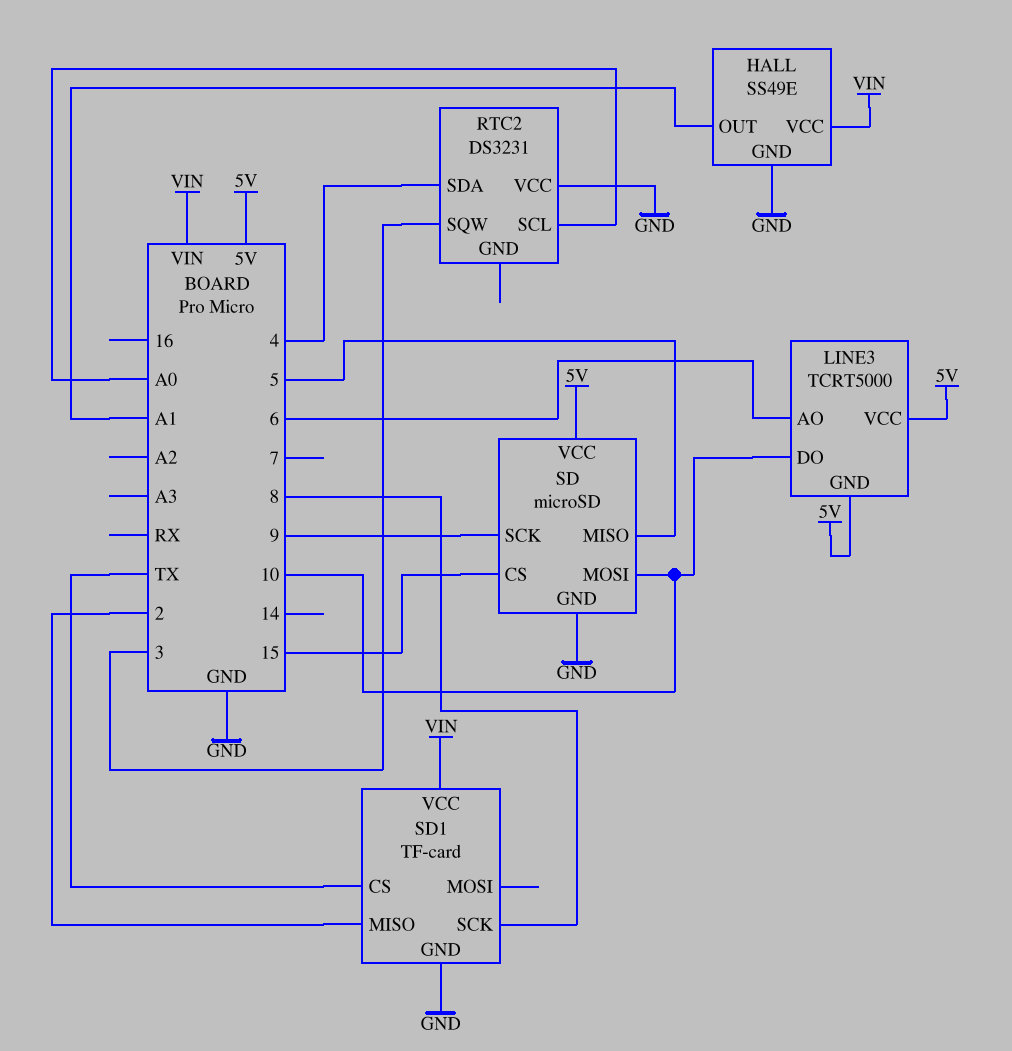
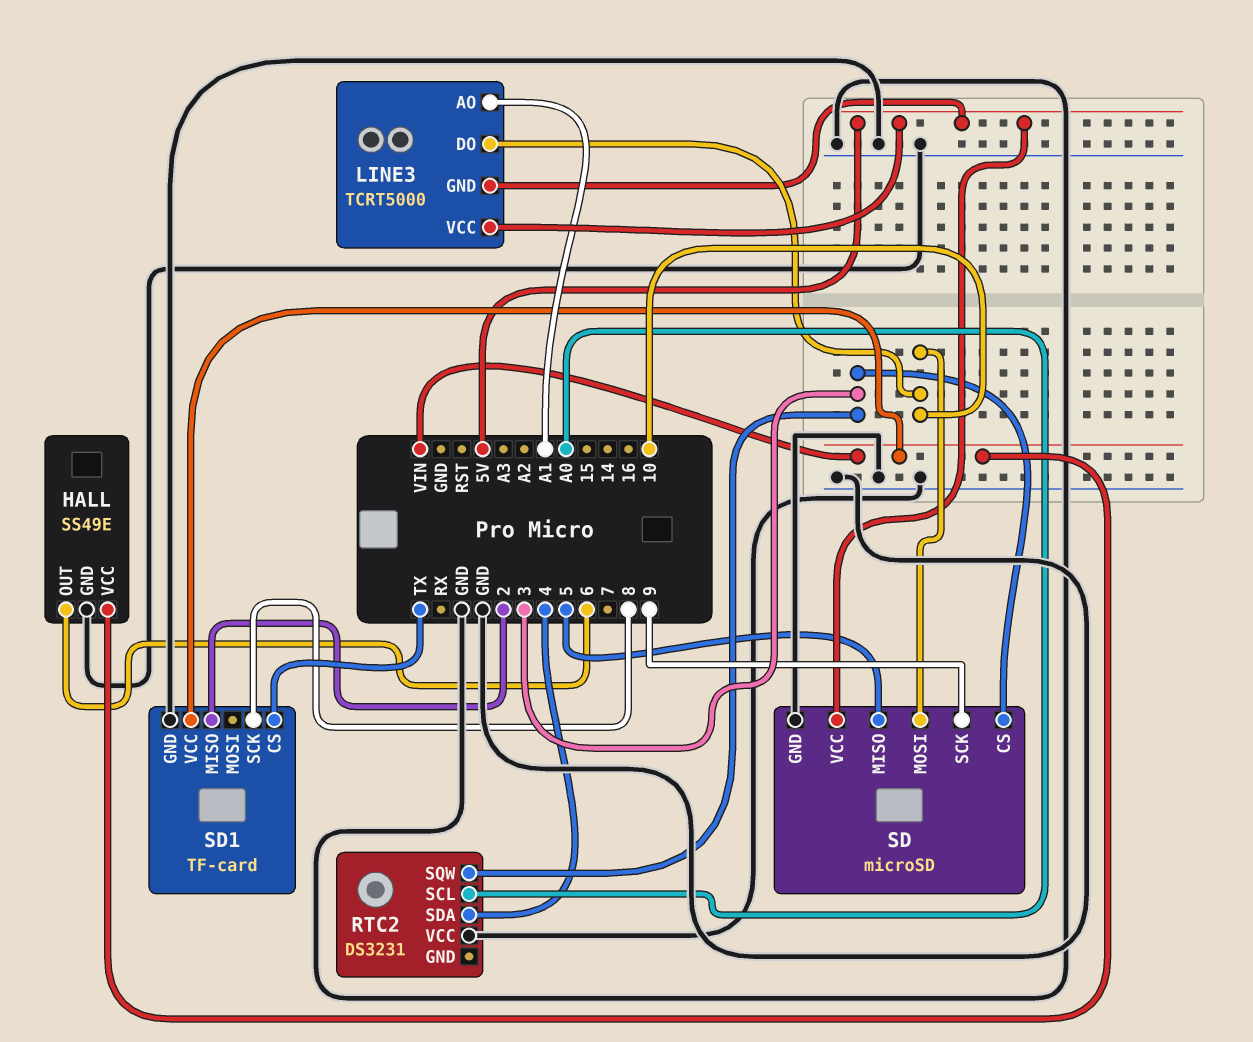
HALL pin OUT: A1 -> 6
LINE3 pin AO: 6 -> A1
SD pin CS: 15 -> 3

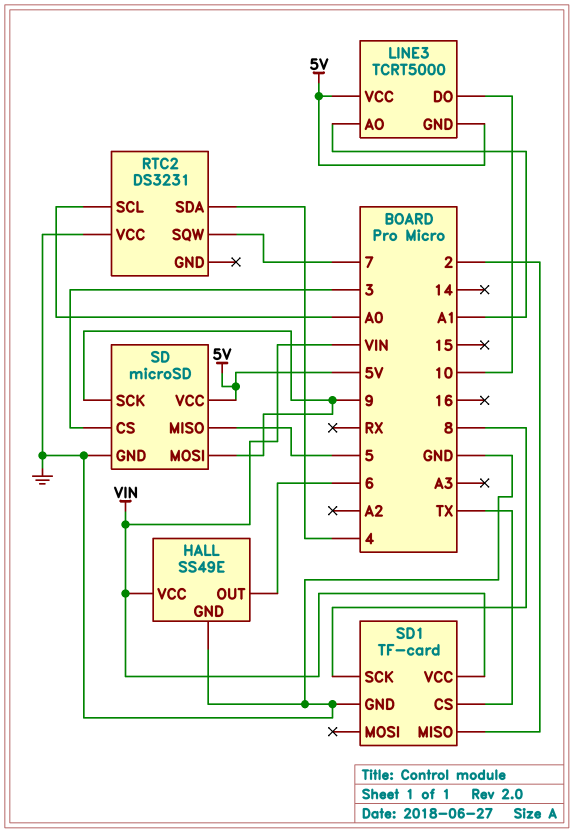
RTC2 pin SQW: 3 -> 7
SD pin MOSI: 10 -> 9

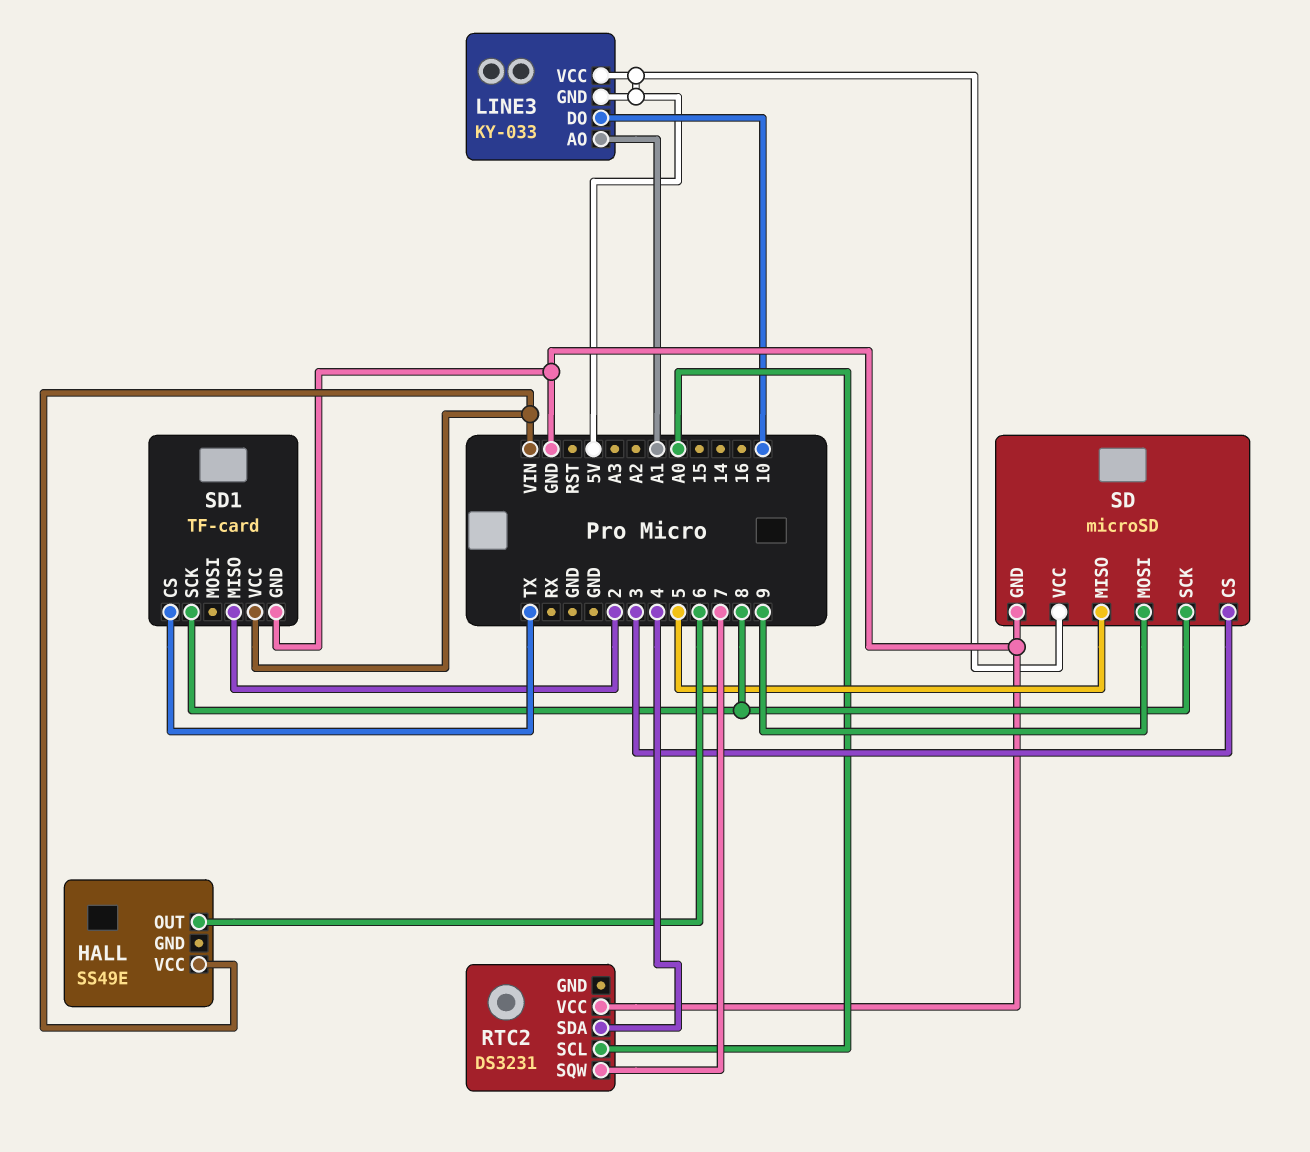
HALL pin GND: GND -> none
LINE3: TCRT5000 -> KY-033
SD pin SCK: 9 -> 8

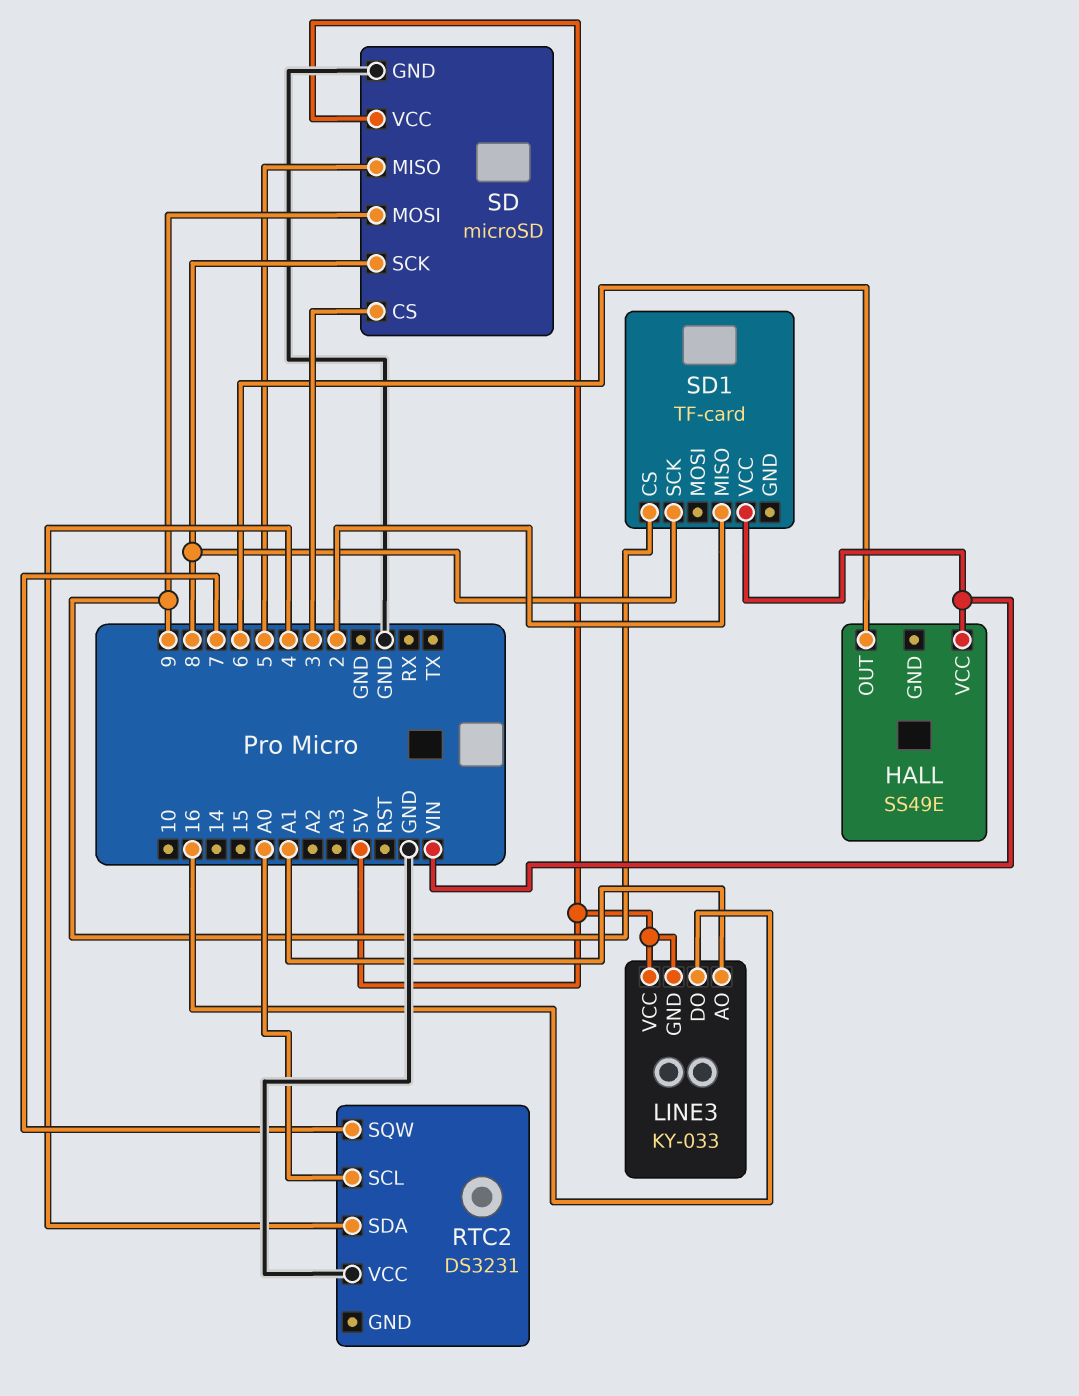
LINE3 pin DO: 10 -> 16
SD1 pin CS: TX -> 9
SD1 pin GND: GND -> none

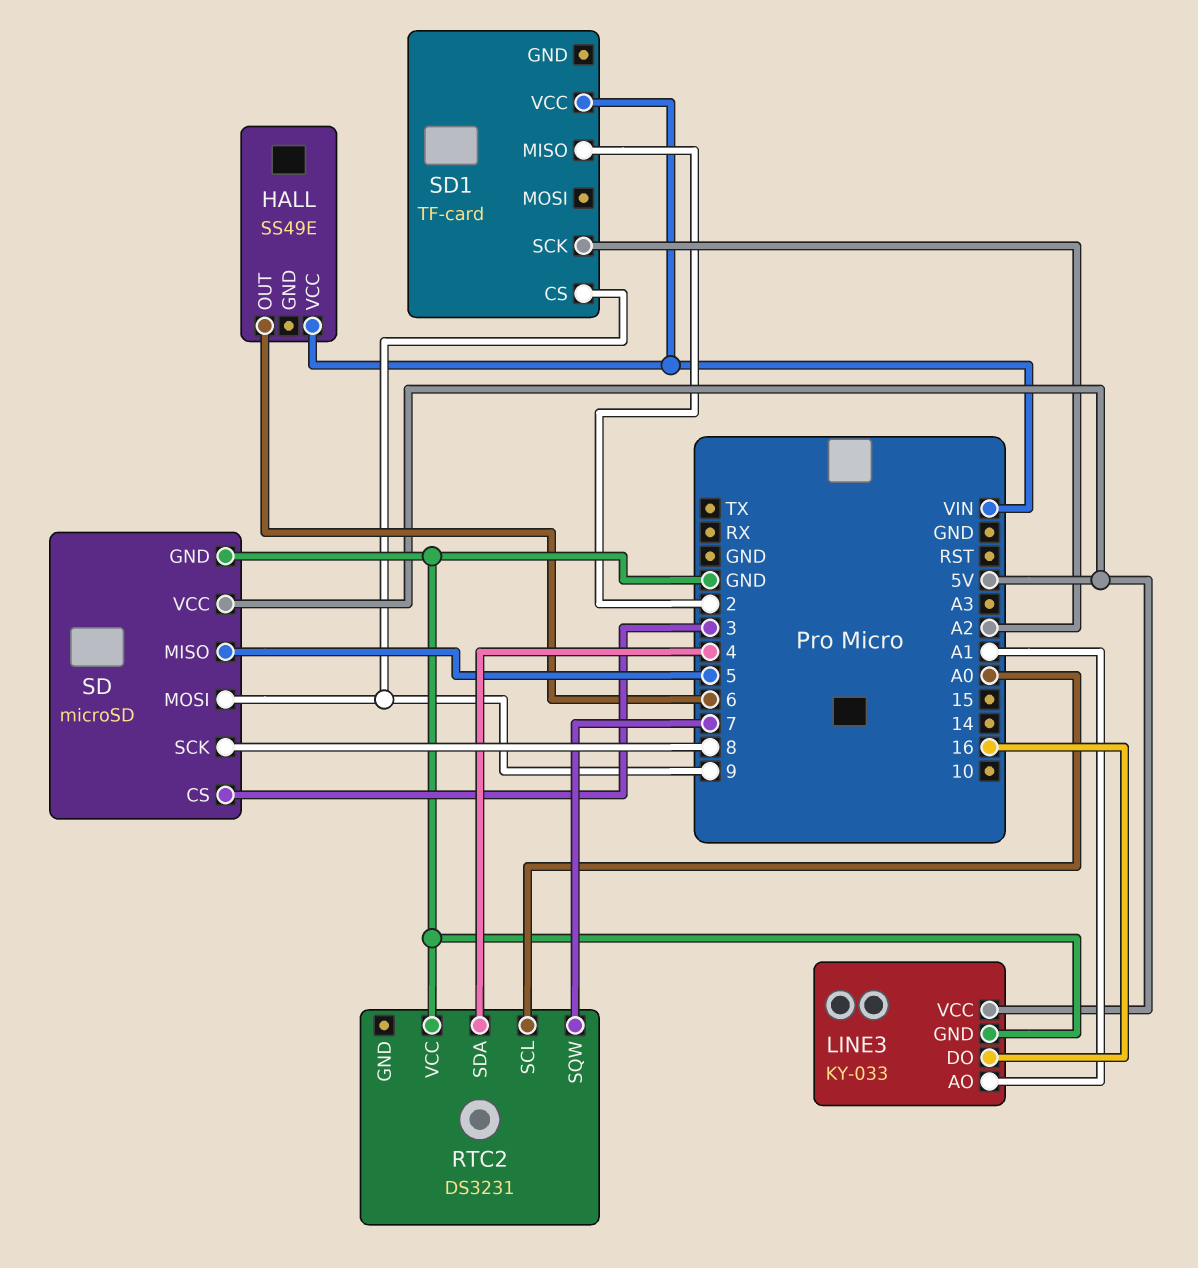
LINE3 pin GND: 5V -> GND
SD1 pin SCK: 8 -> A2

